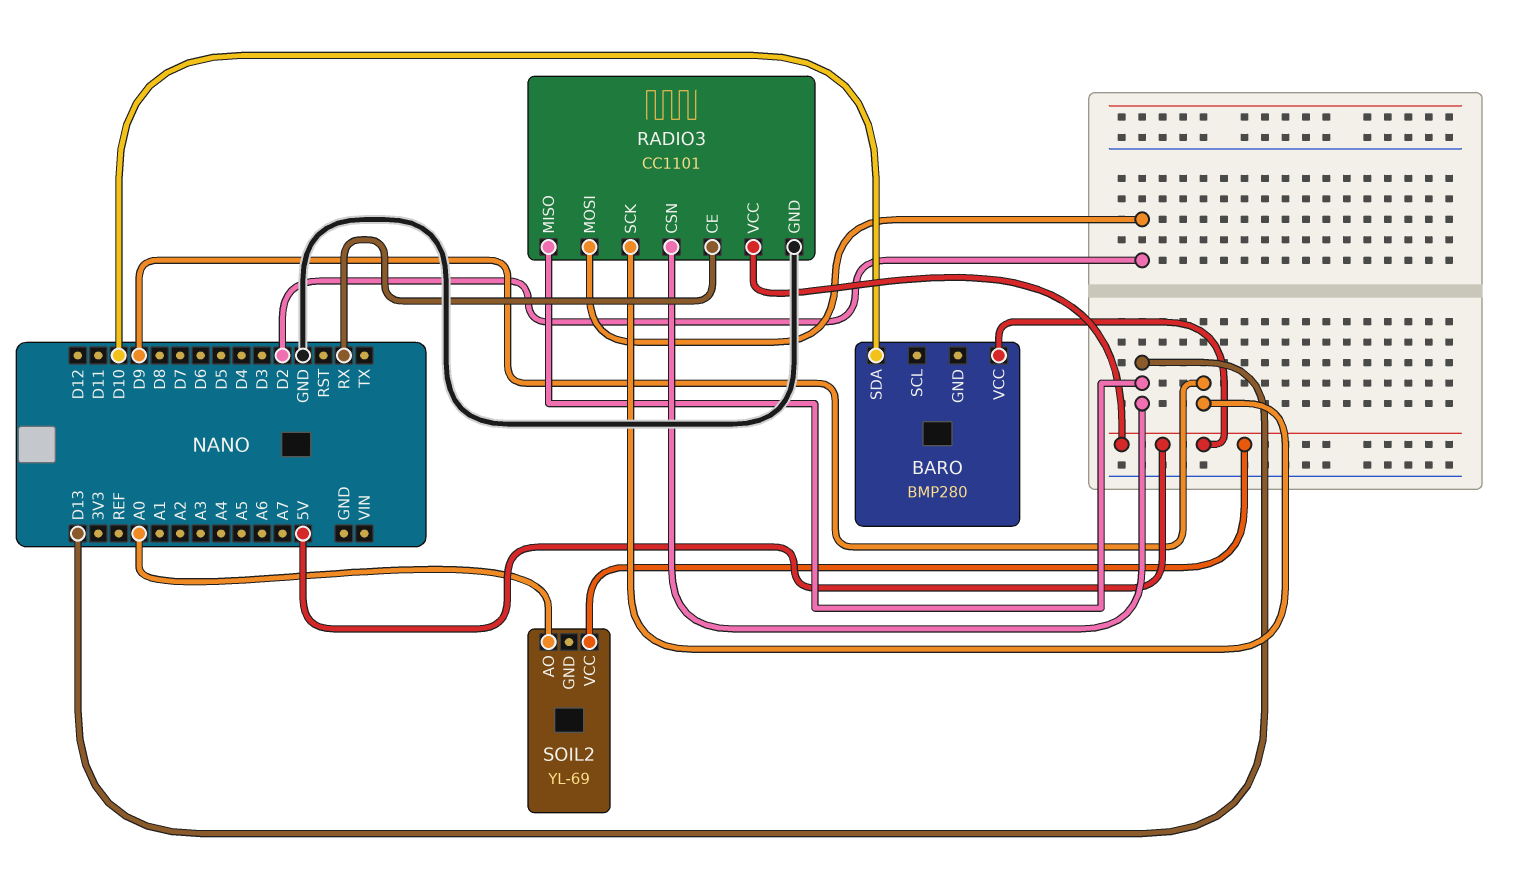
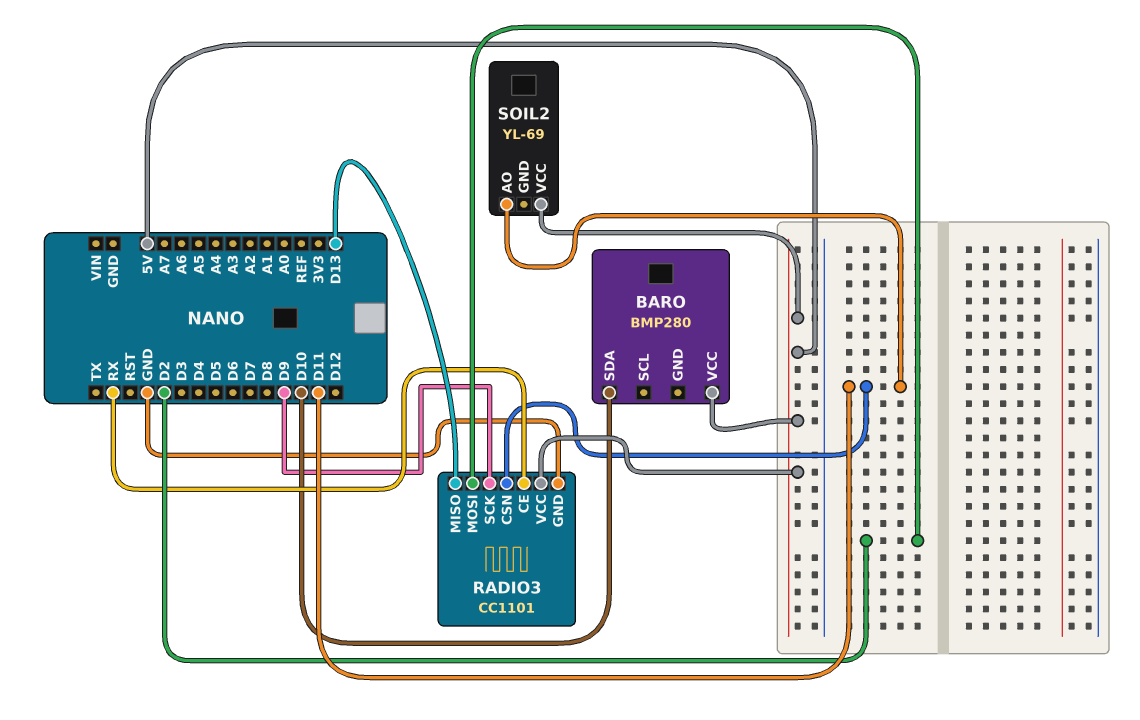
RADIO3 pin CSN: D13 -> D11
SOIL2 pin AO: A0 -> D11

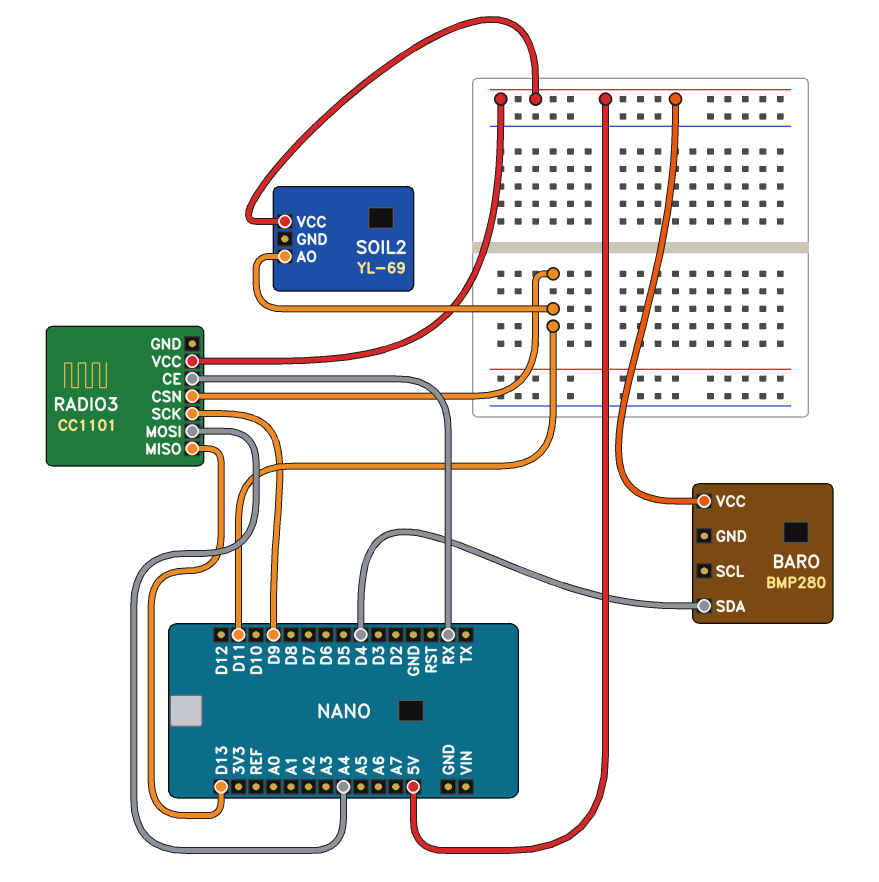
BARO pin SDA: D10 -> D4
RADIO3 pin GND: GND -> none
RADIO3 pin MOSI: D2 -> A4

